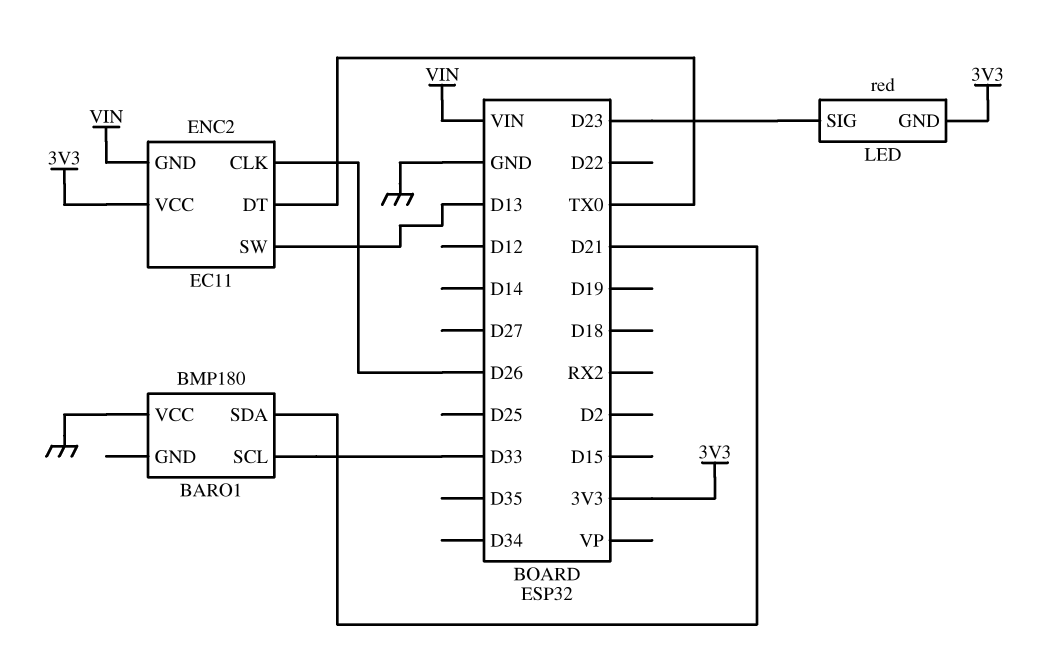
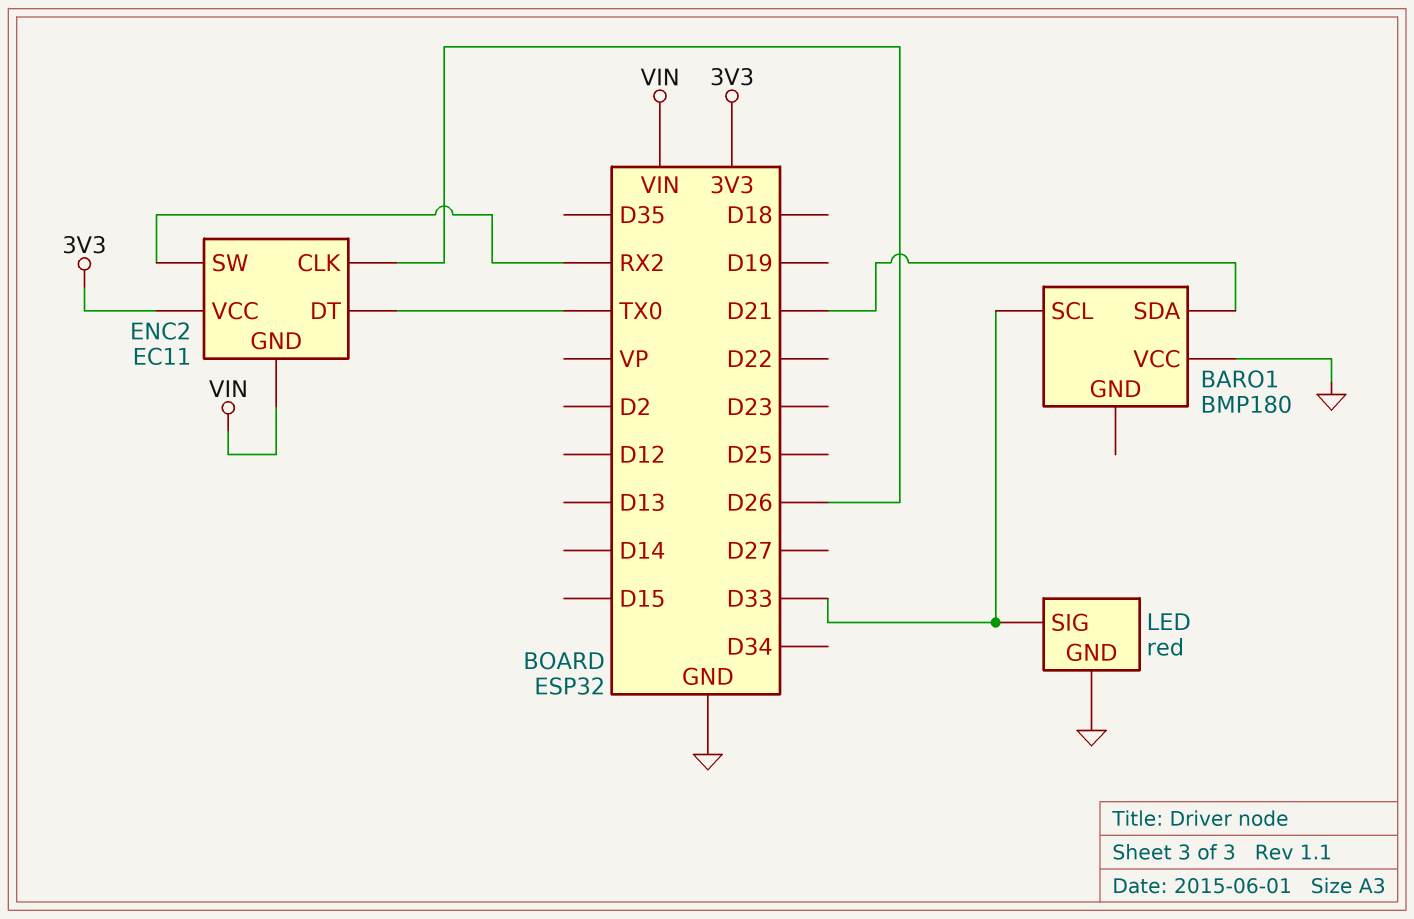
ENC2 pin SW: D13 -> RX2
LED pin GND: 3V3 -> GND
LED pin SIG: D23 -> D33

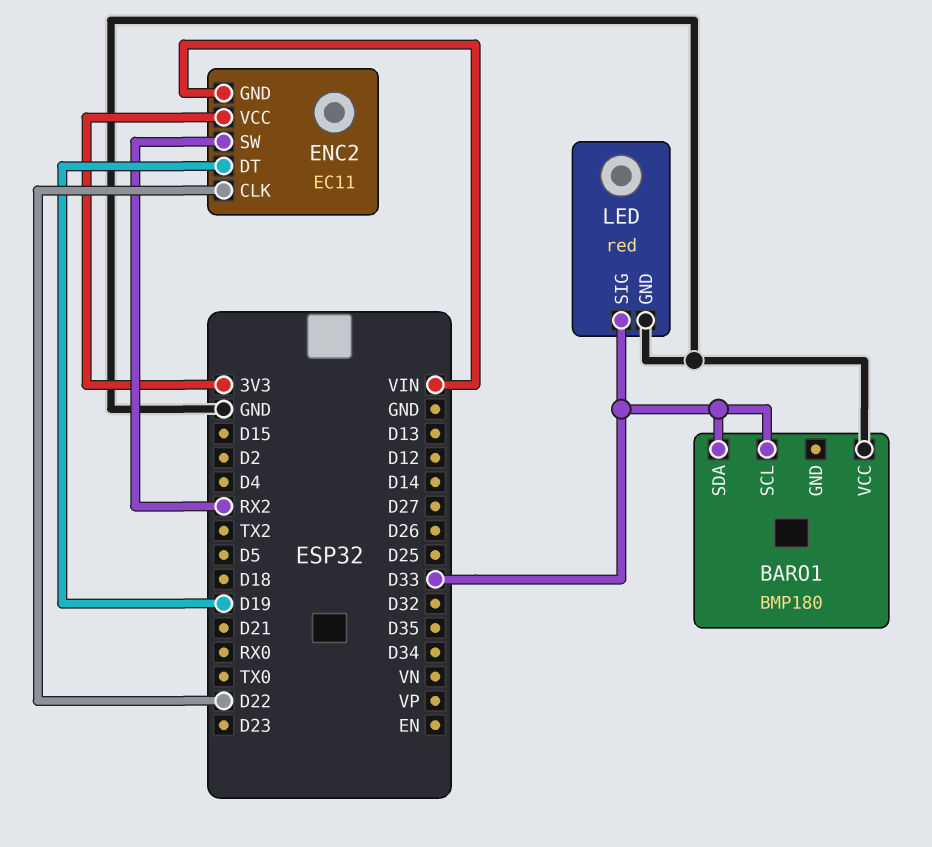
BARO1 pin SDA: D21 -> D33
ENC2 pin CLK: D26 -> D22
ENC2 pin DT: TX0 -> D19

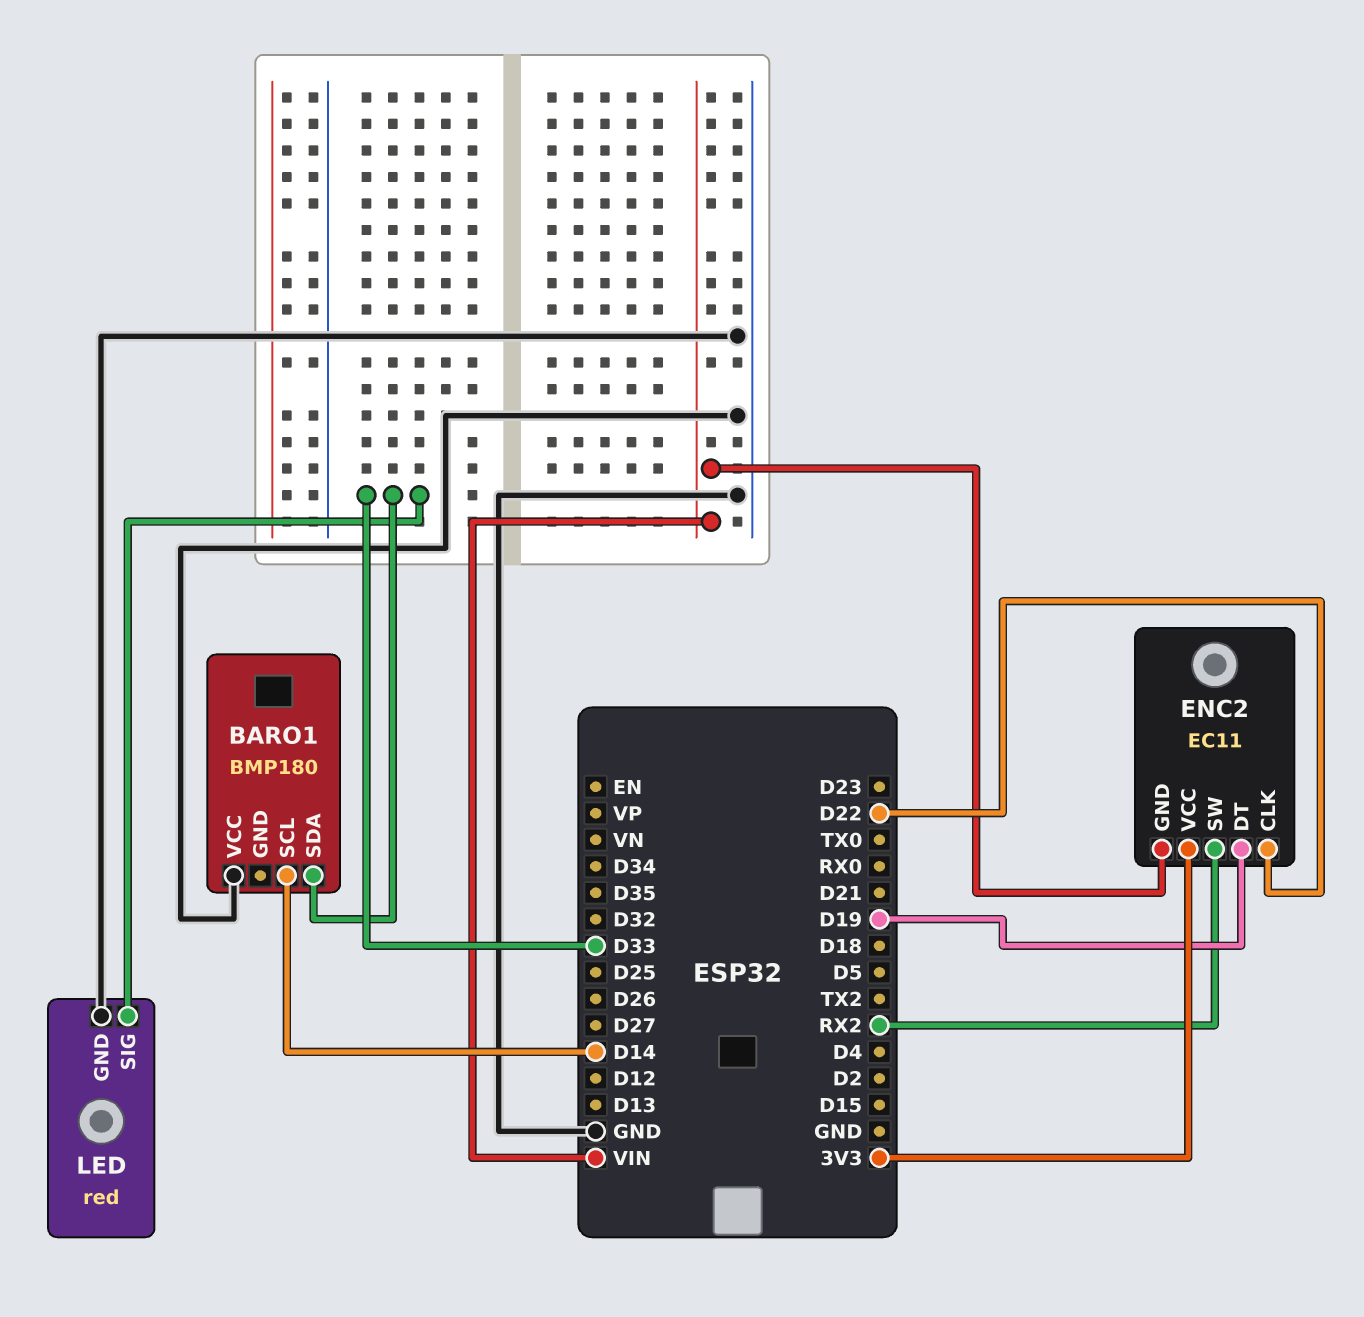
BARO1 pin SCL: D33 -> D14

